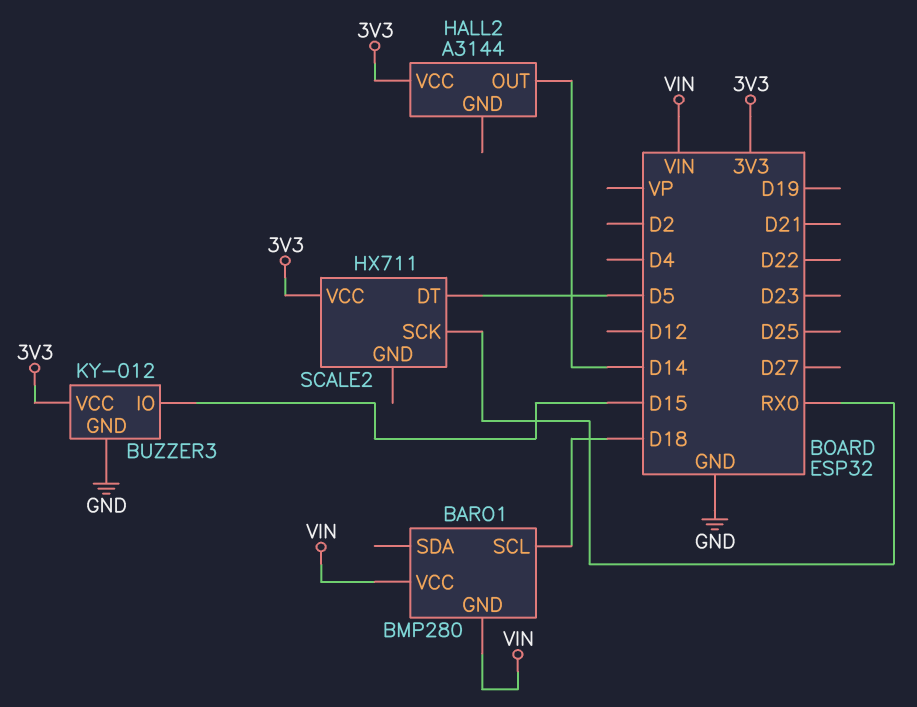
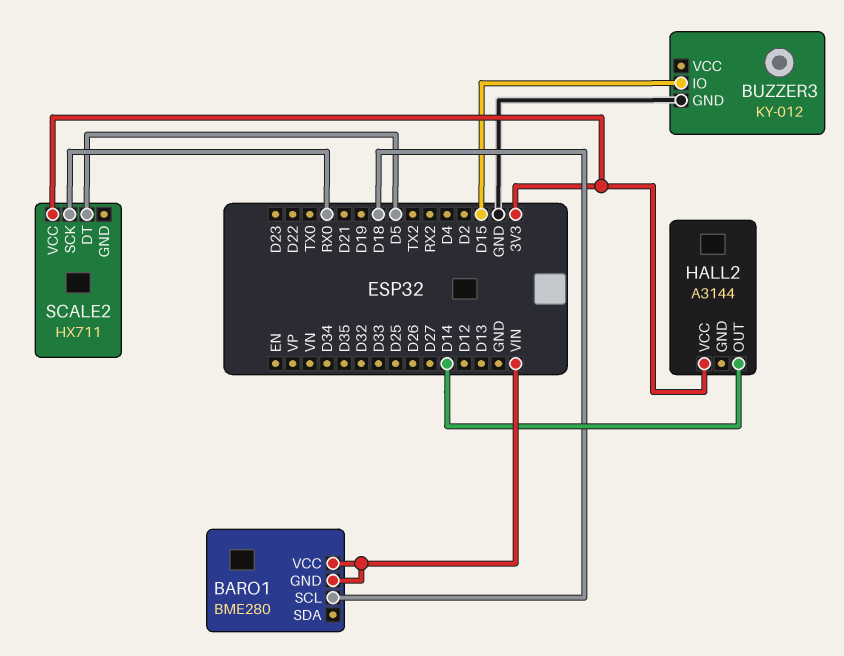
BARO1: BMP280 -> BME280
BUZZER3 pin VCC: 3V3 -> none

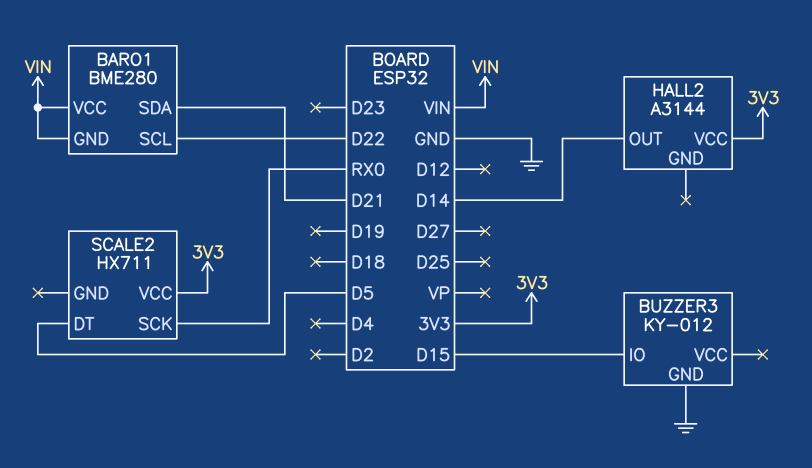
BARO1 pin SCL: D18 -> D22
BARO1 pin SDA: none -> D21

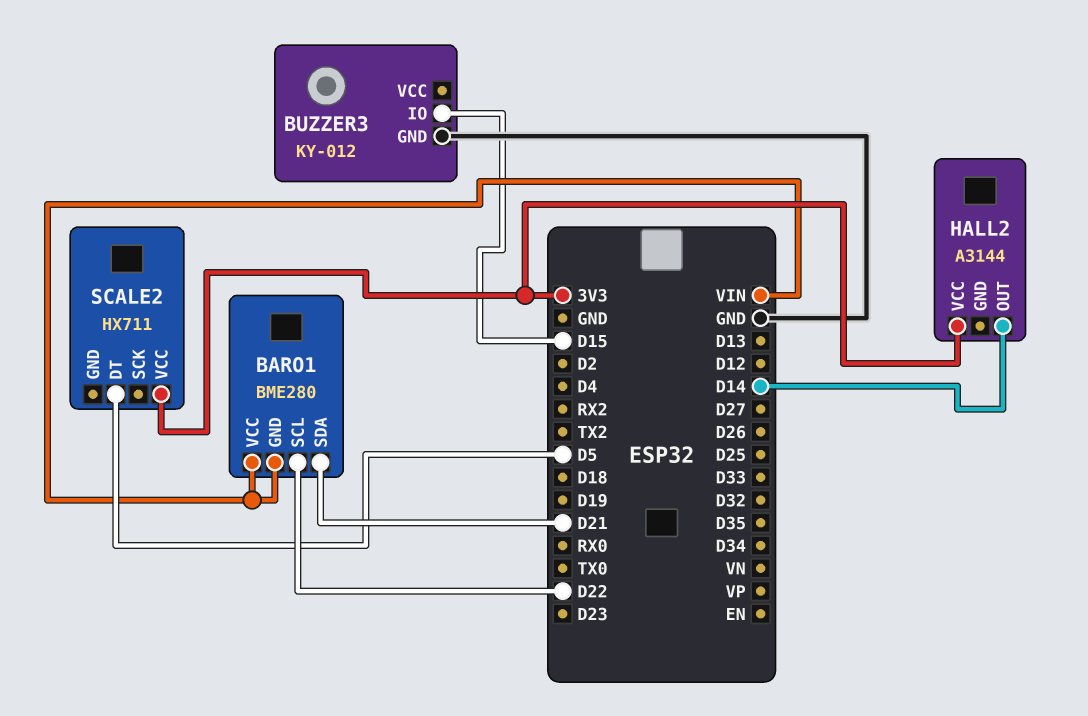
SCALE2 pin SCK: RX0 -> none

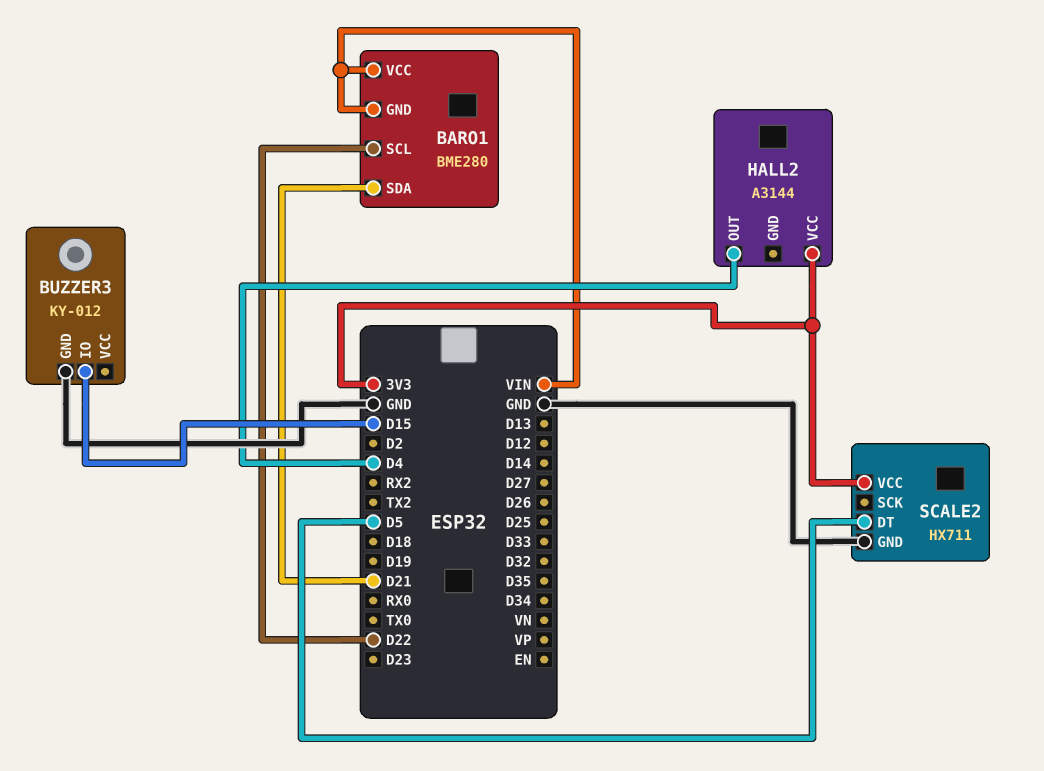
HALL2 pin OUT: D14 -> D4
SCALE2 pin GND: none -> GND

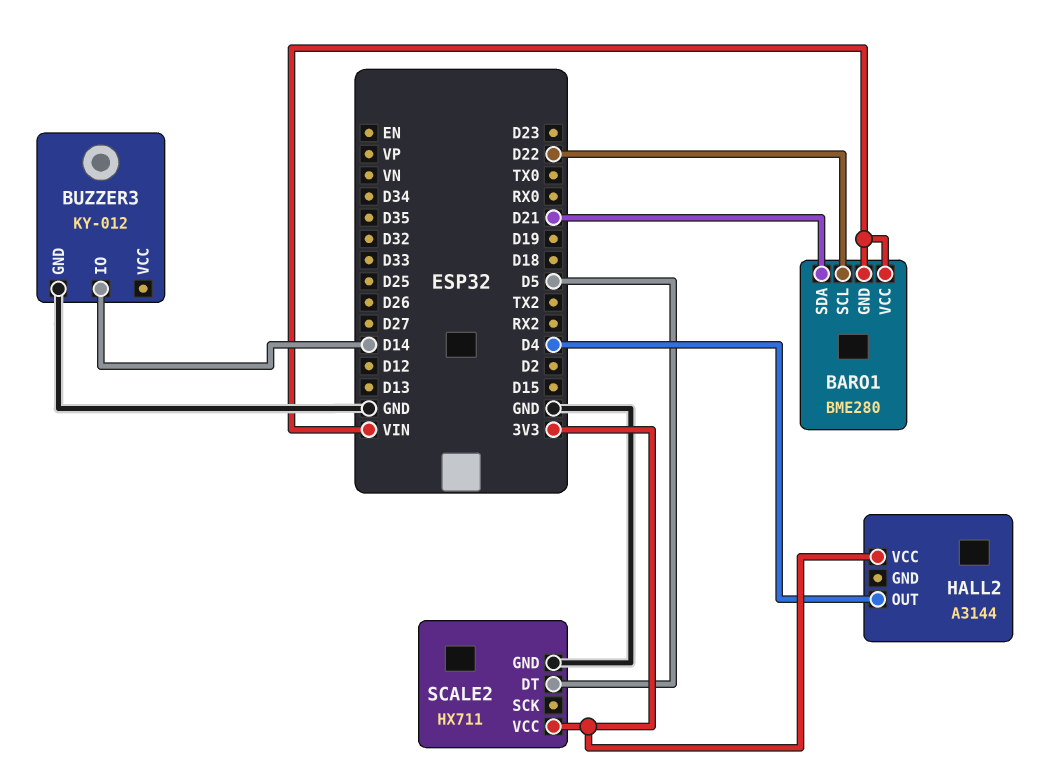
BUZZER3 pin IO: D15 -> D14

